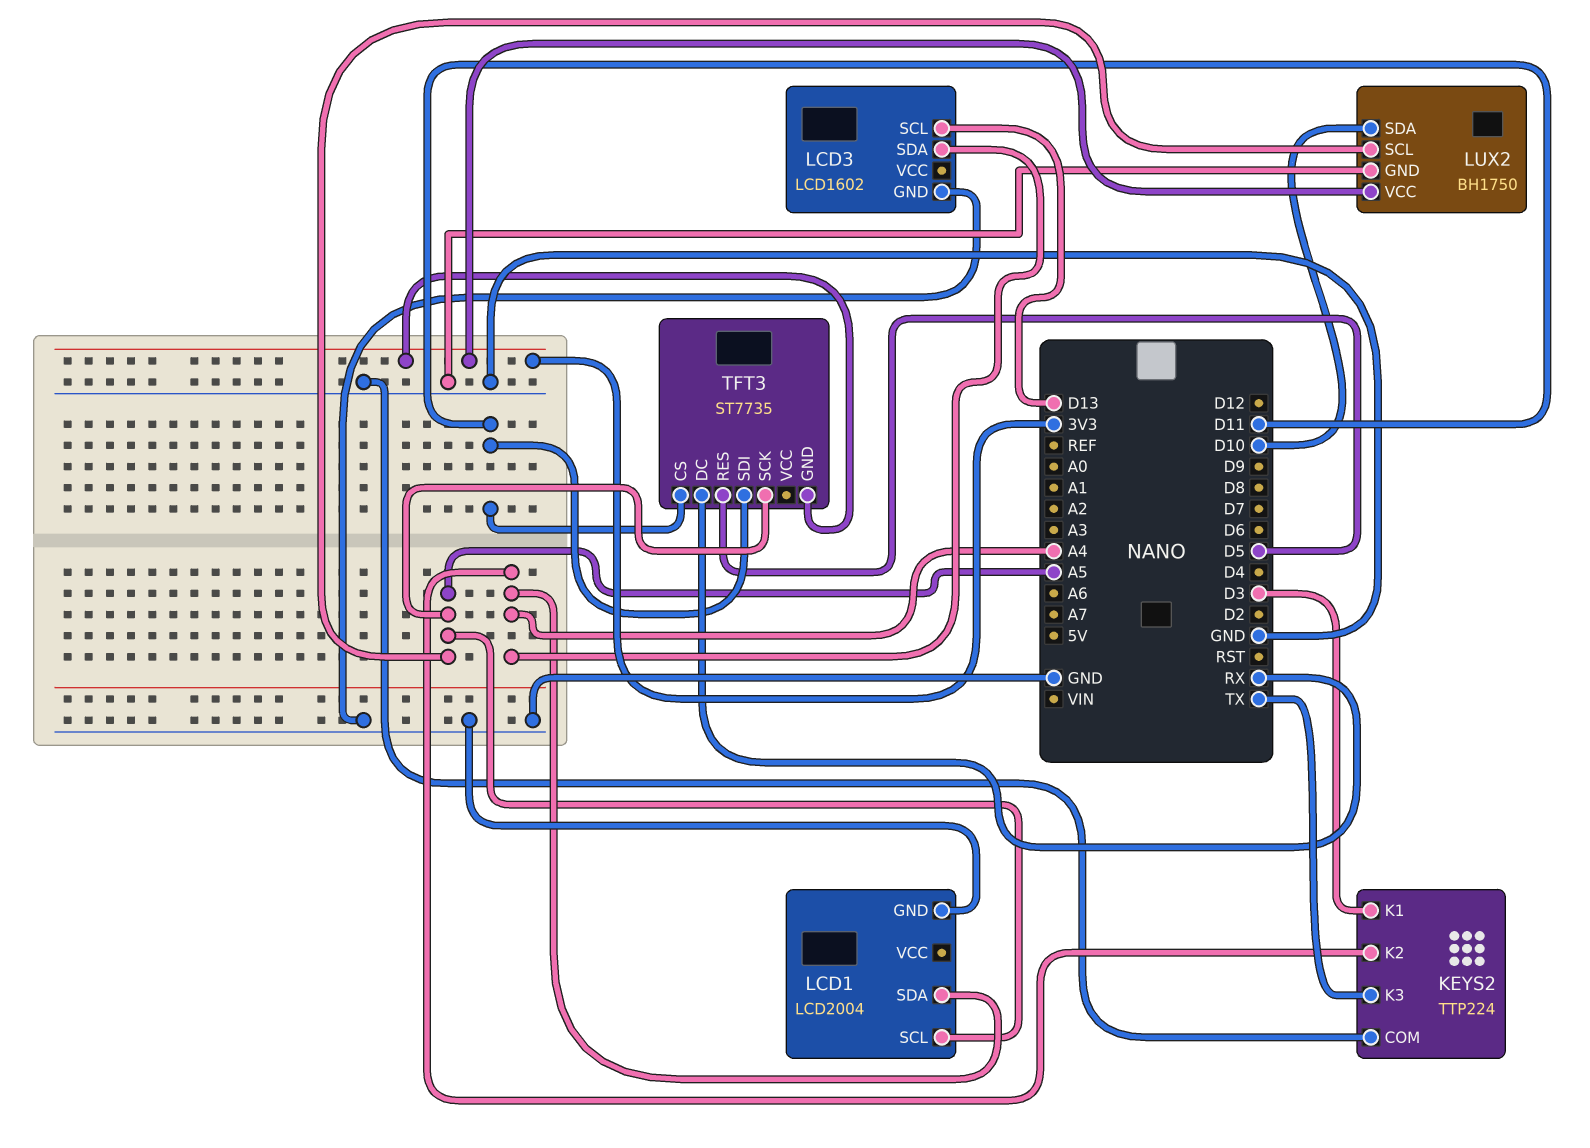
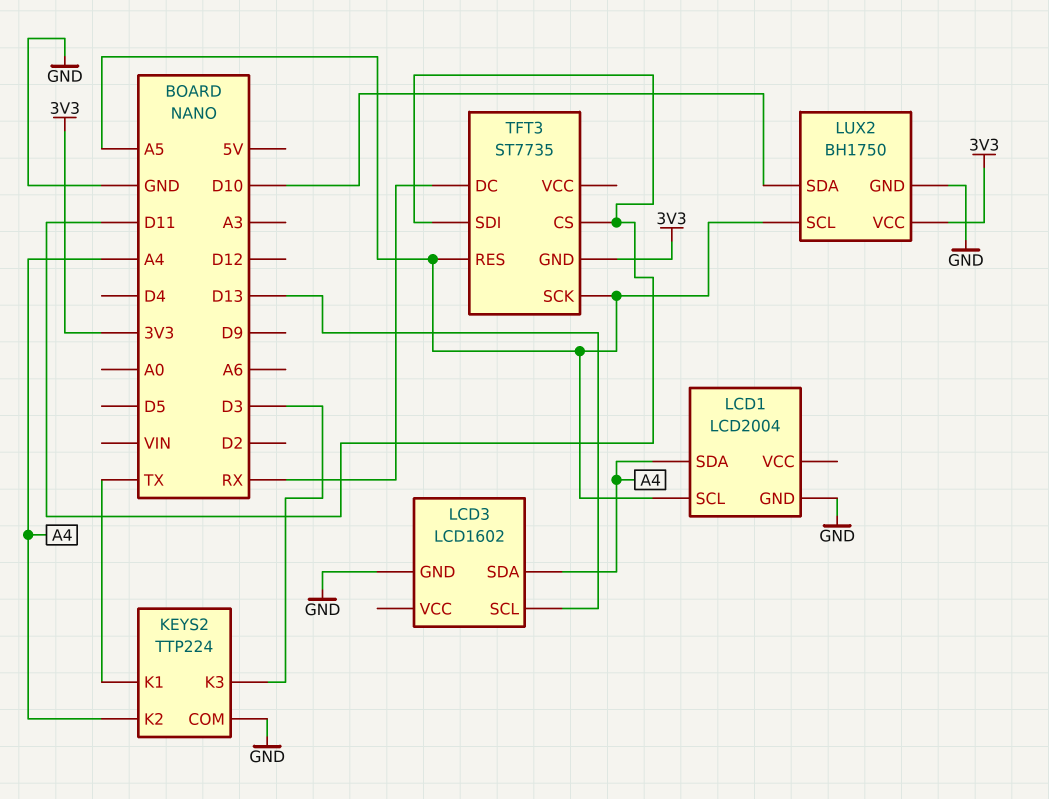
KEYS2 pin K1: D3 -> TX
KEYS2 pin K3: TX -> D3
TFT3 pin RES: D5 -> A5

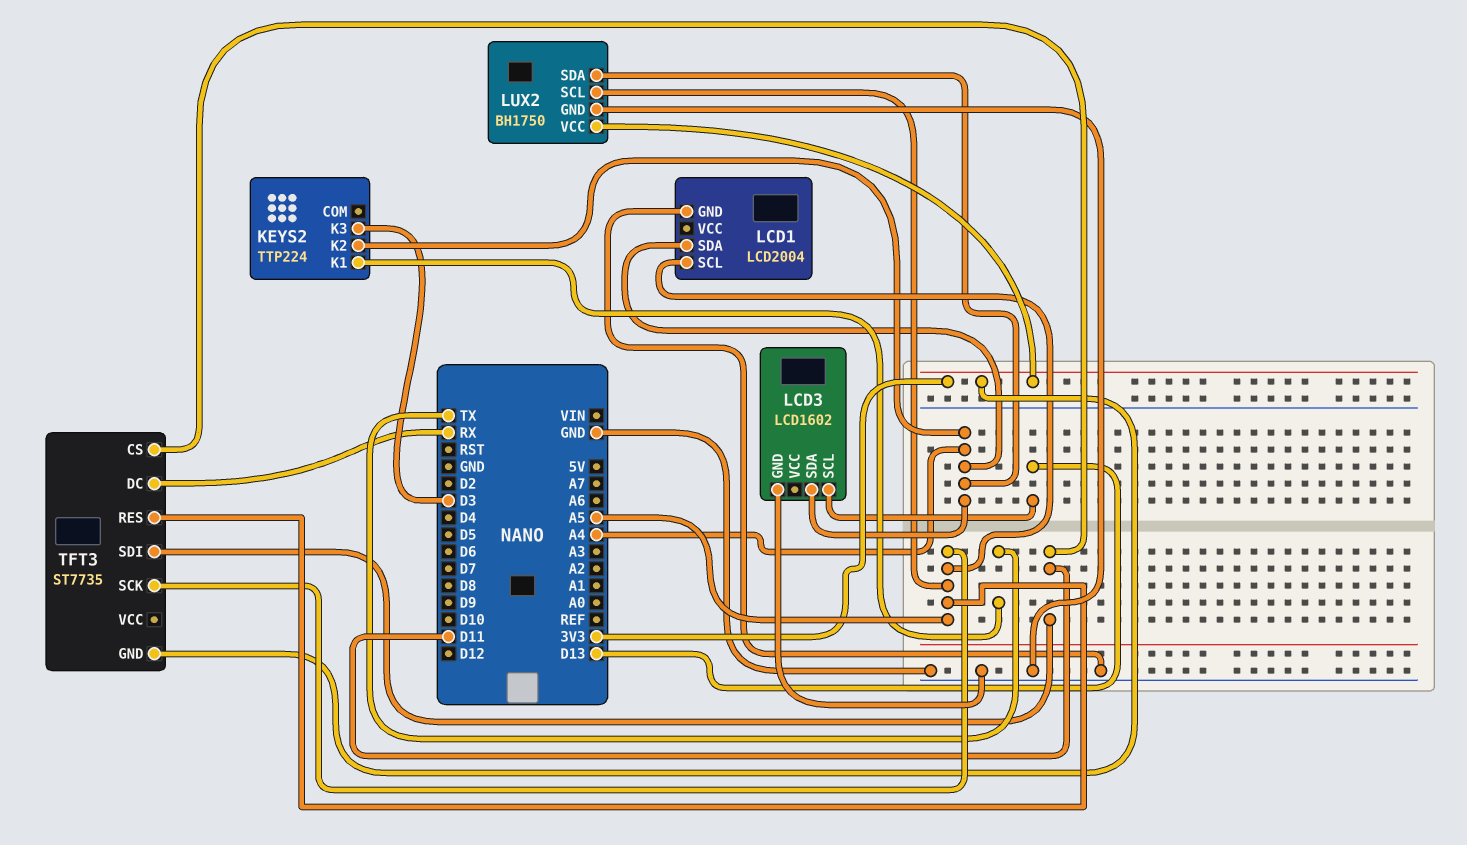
KEYS2 pin COM: GND -> none
LUX2 pin SDA: D10 -> A4

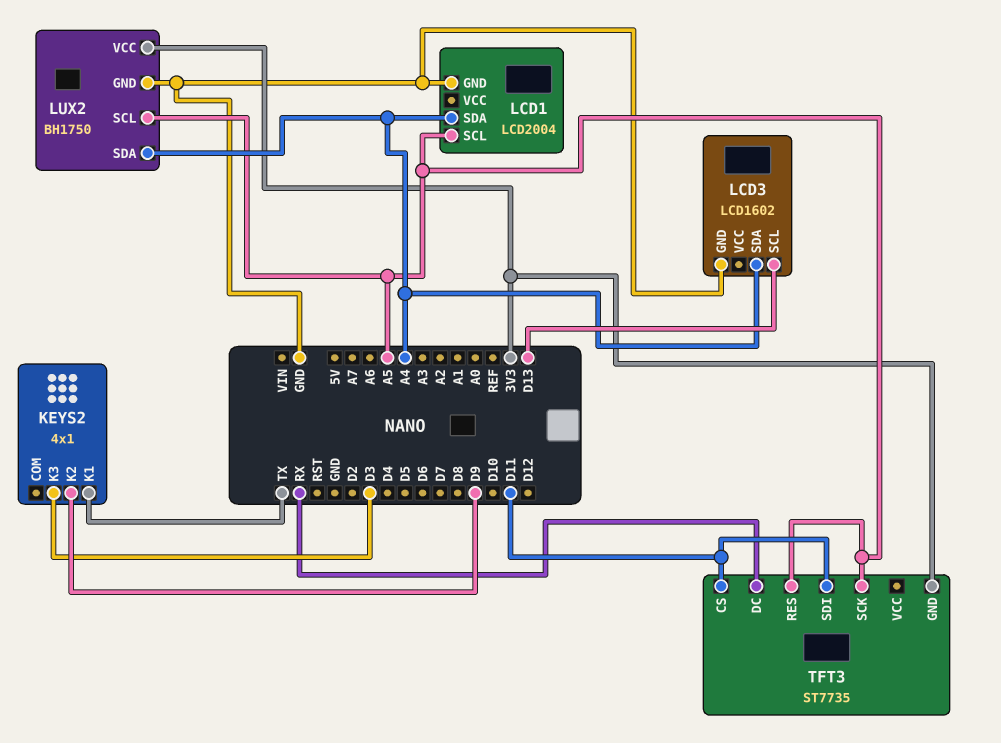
KEYS2: TTP224 -> 4x1
KEYS2 pin K2: A4 -> D9

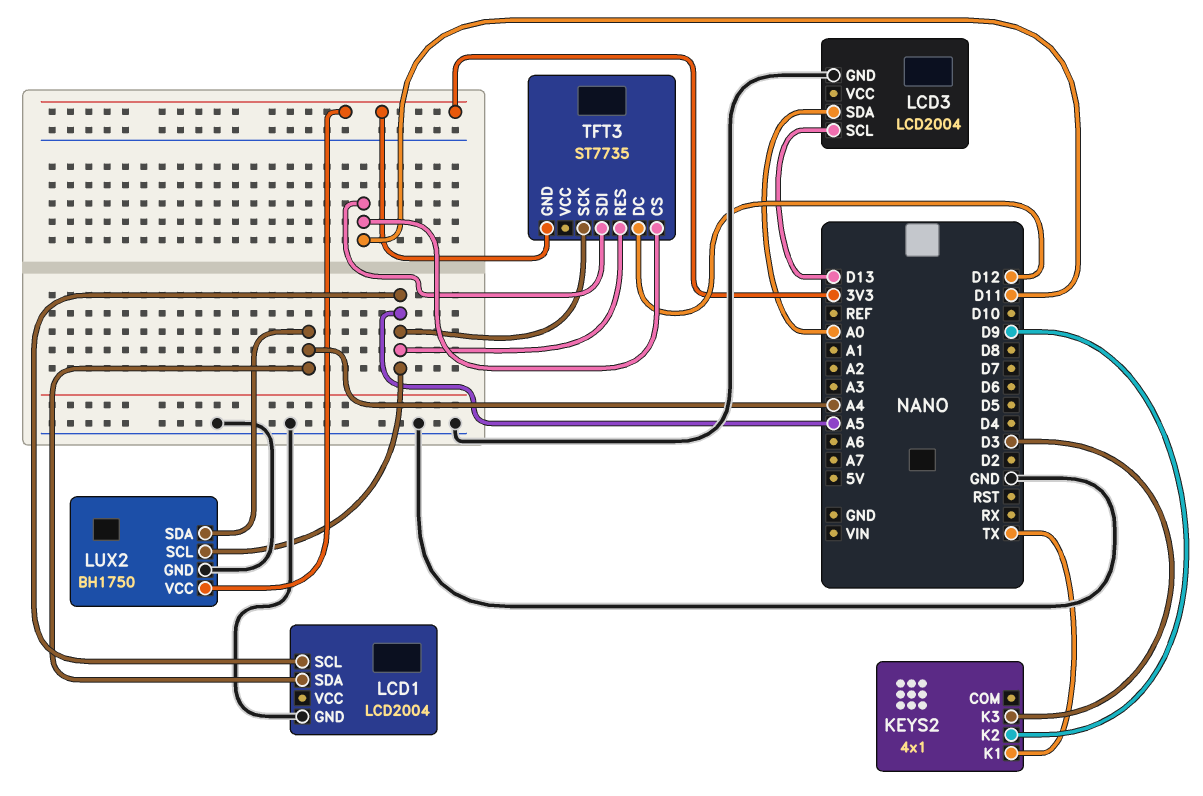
LCD3: LCD1602 -> LCD2004
LCD3 pin SDA: A4 -> A0
TFT3 pin DC: RX -> D12

